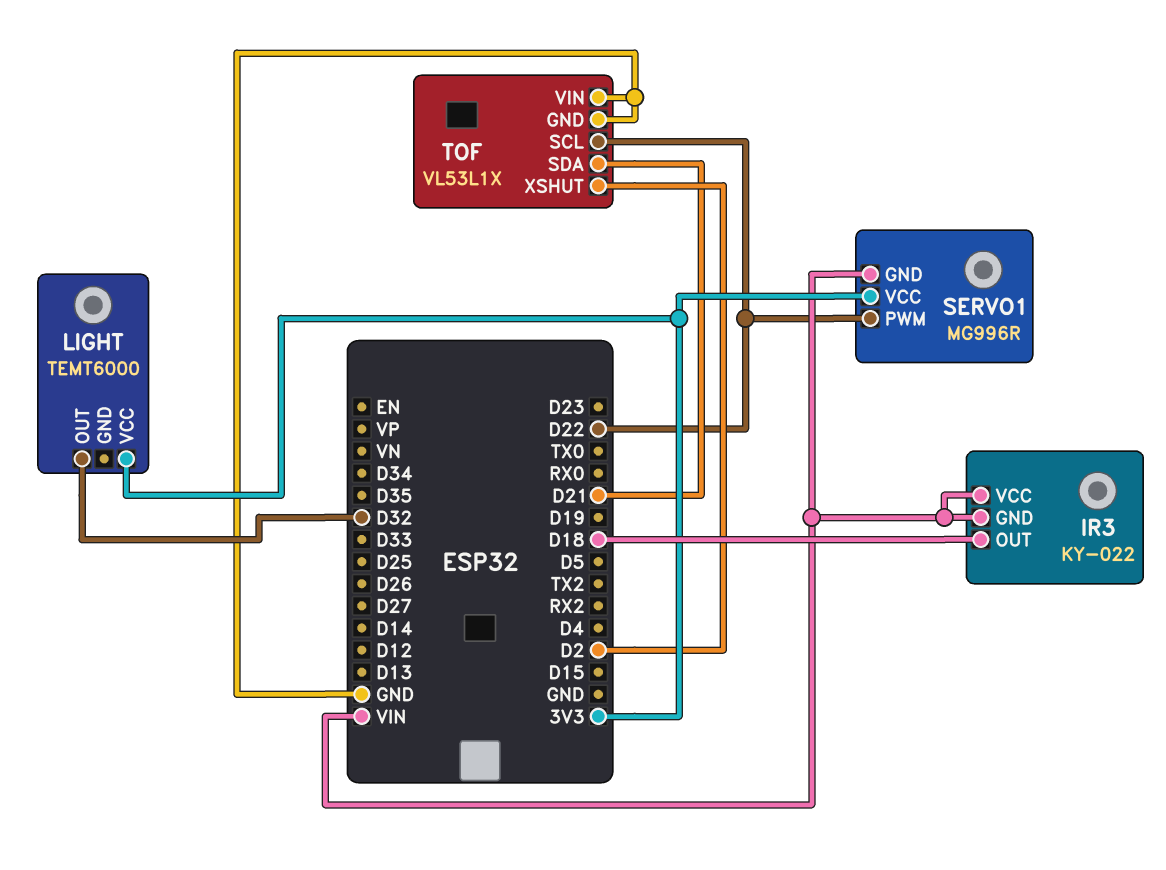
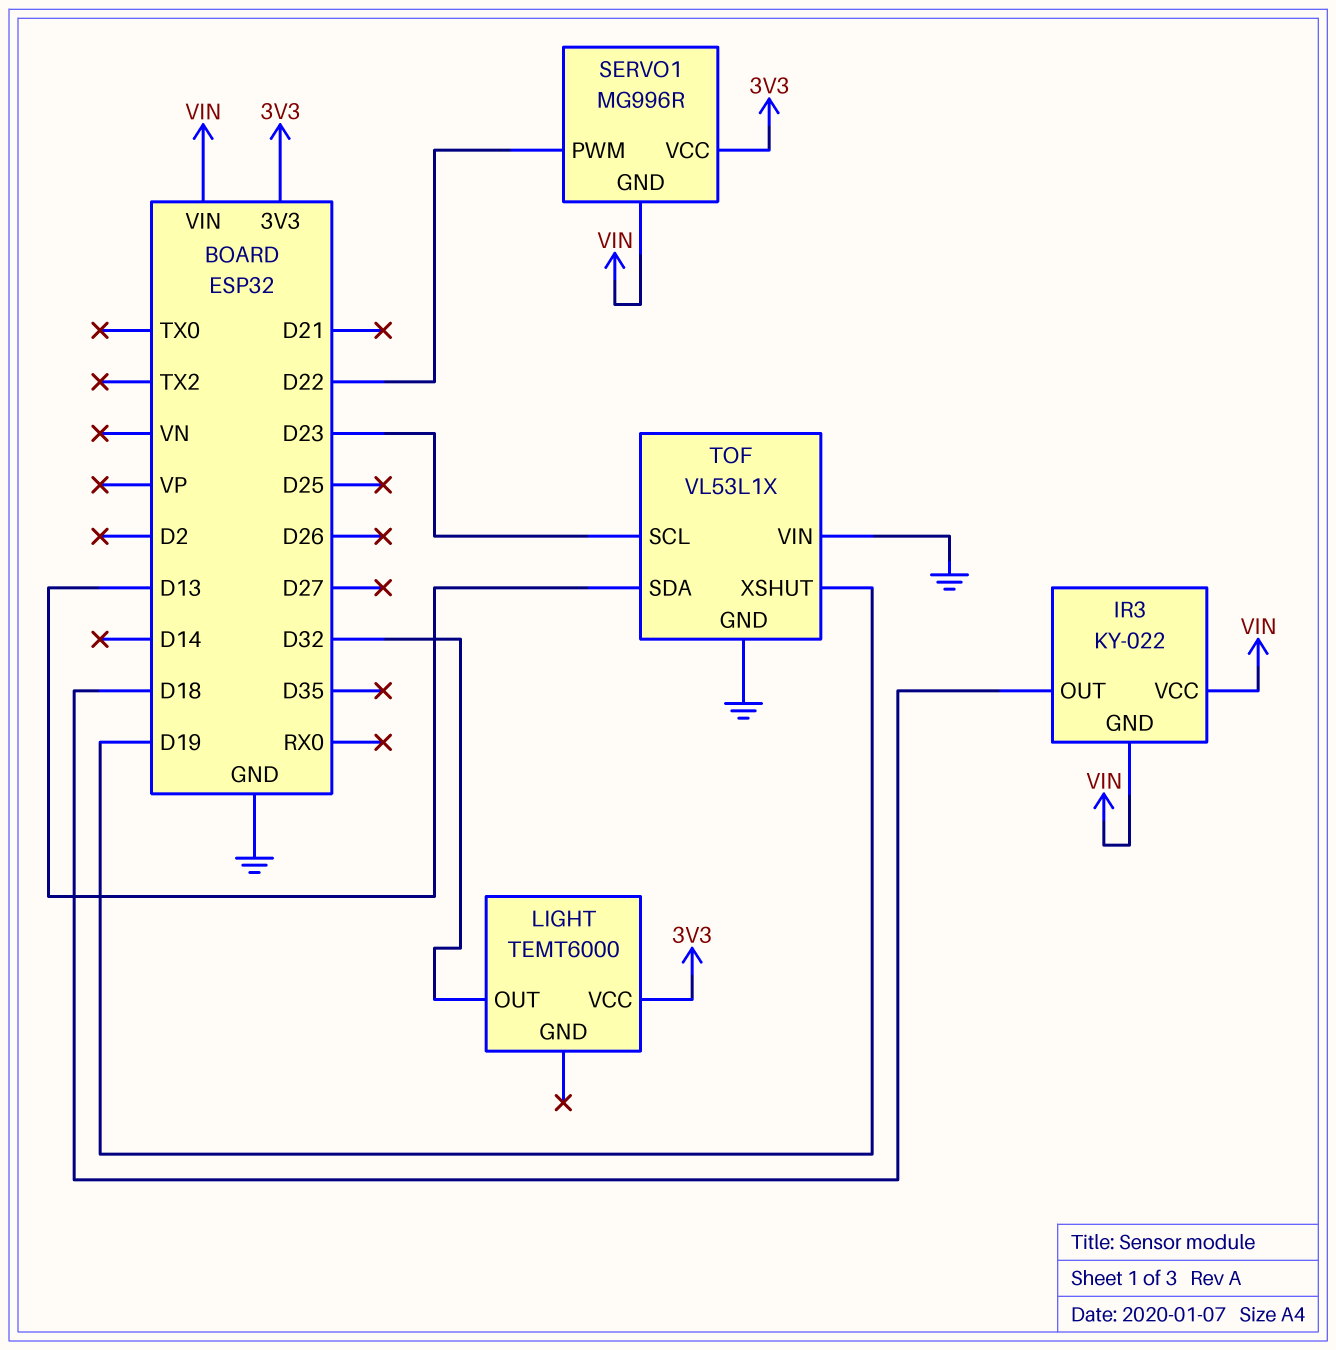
TOF pin SCL: D22 -> D23
TOF pin SDA: D21 -> D13
TOF pin XSHUT: D2 -> D19

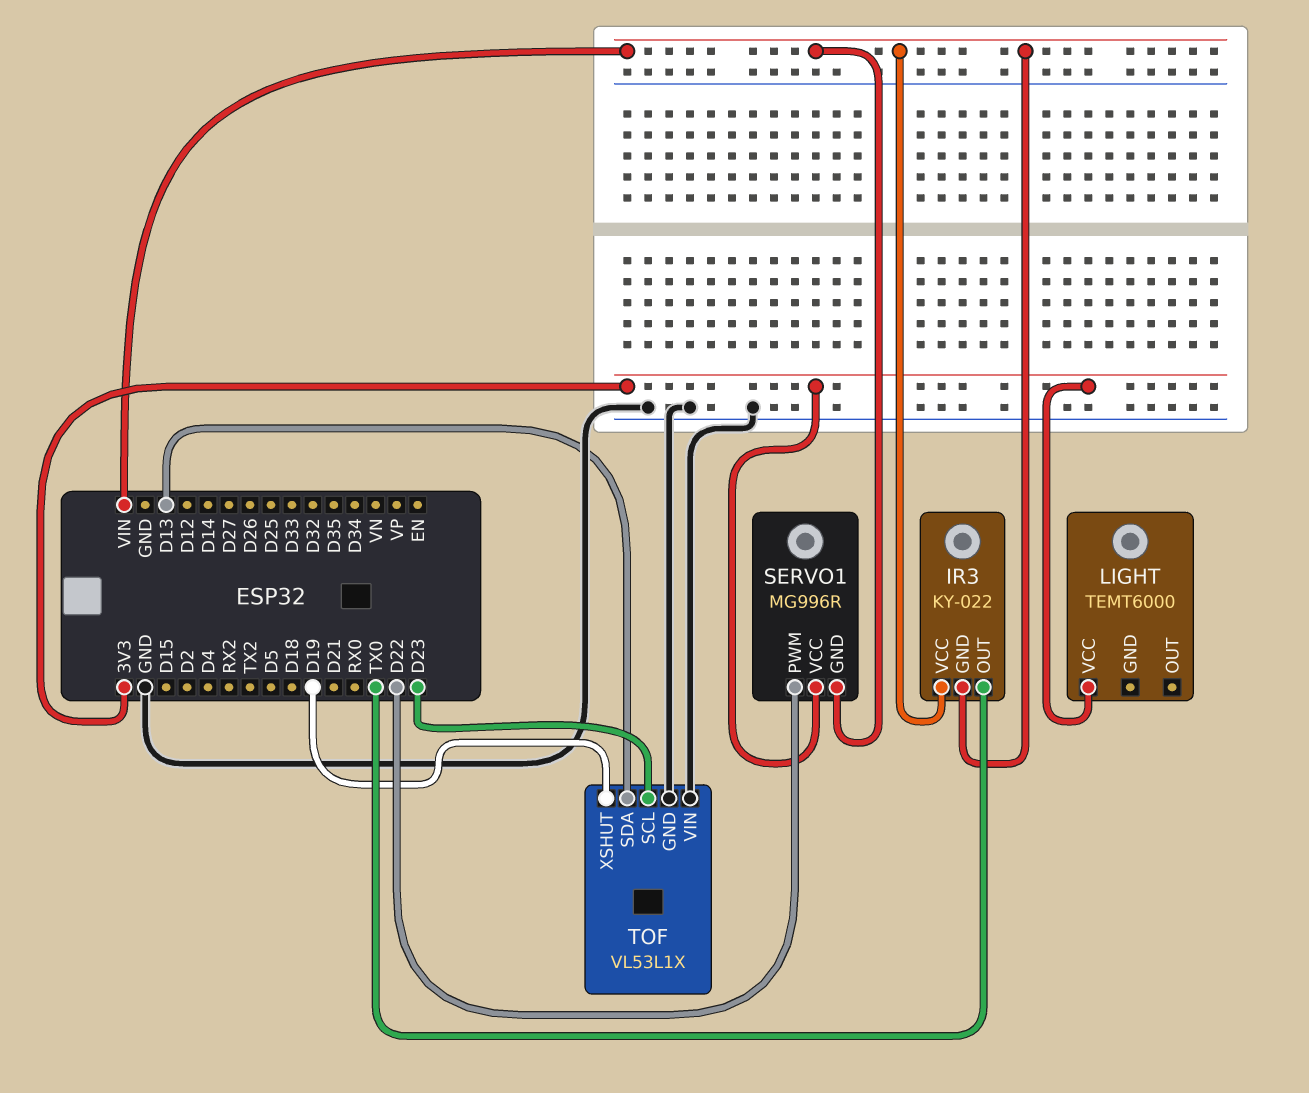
IR3 pin OUT: D18 -> TX0
LIGHT pin OUT: D32 -> none

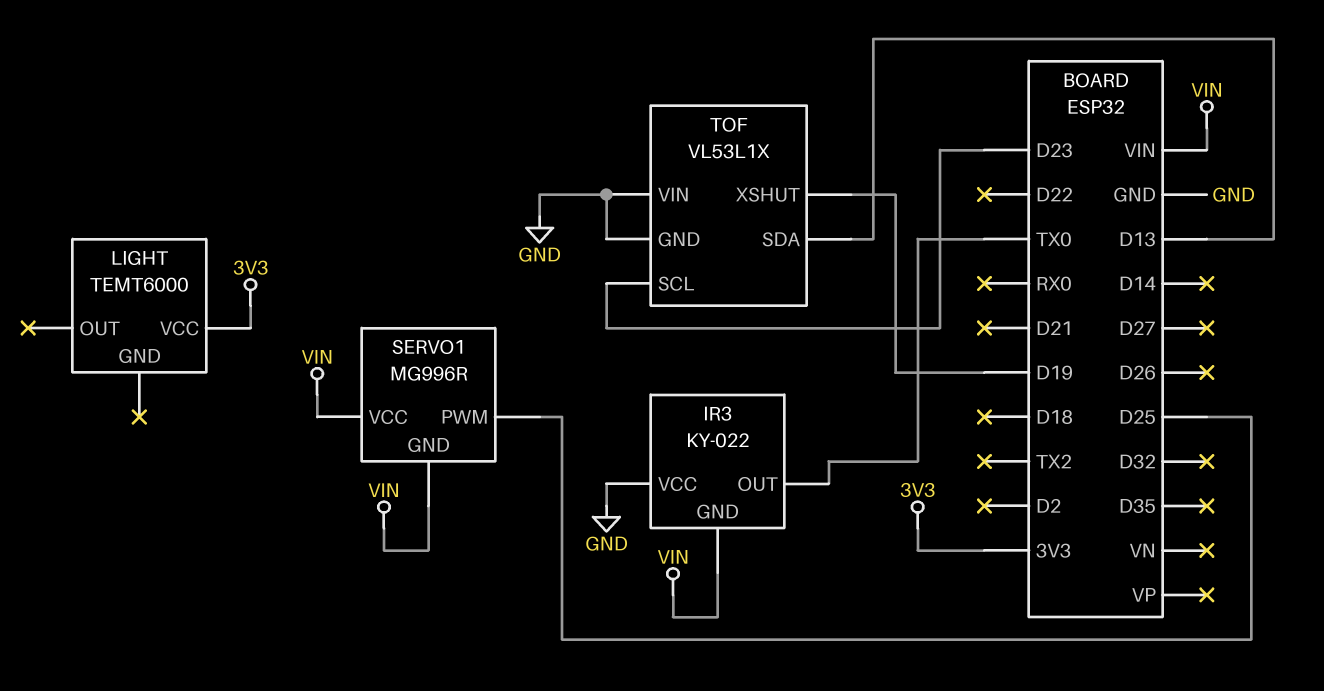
IR3 pin VCC: VIN -> GND
SERVO1 pin PWM: D22 -> D25
SERVO1 pin VCC: 3V3 -> VIN

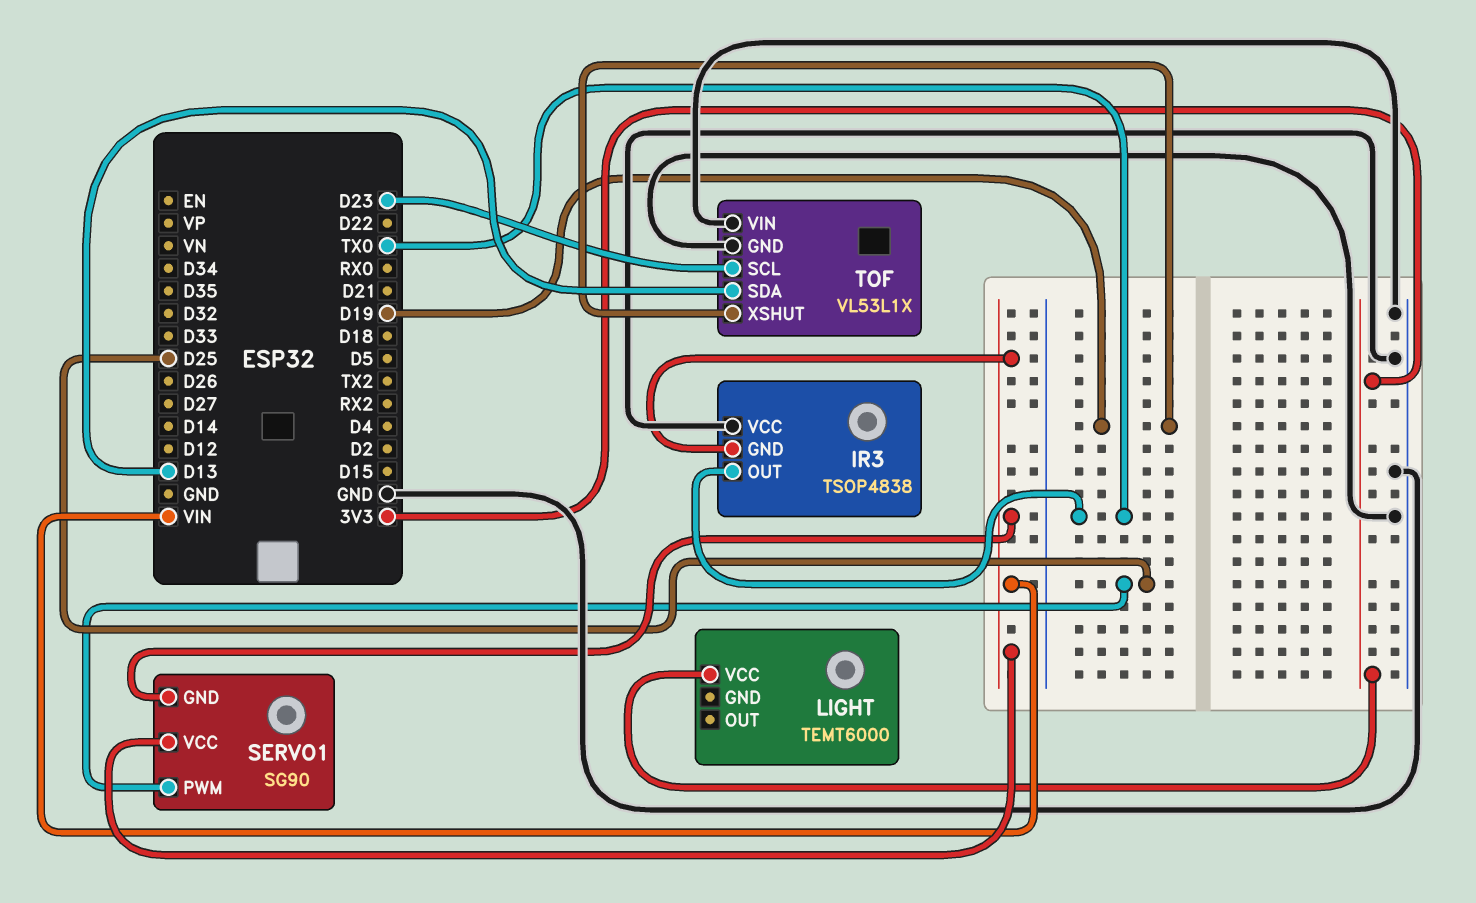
IR3: KY-022 -> TSOP4838
SERVO1: MG996R -> SG90

